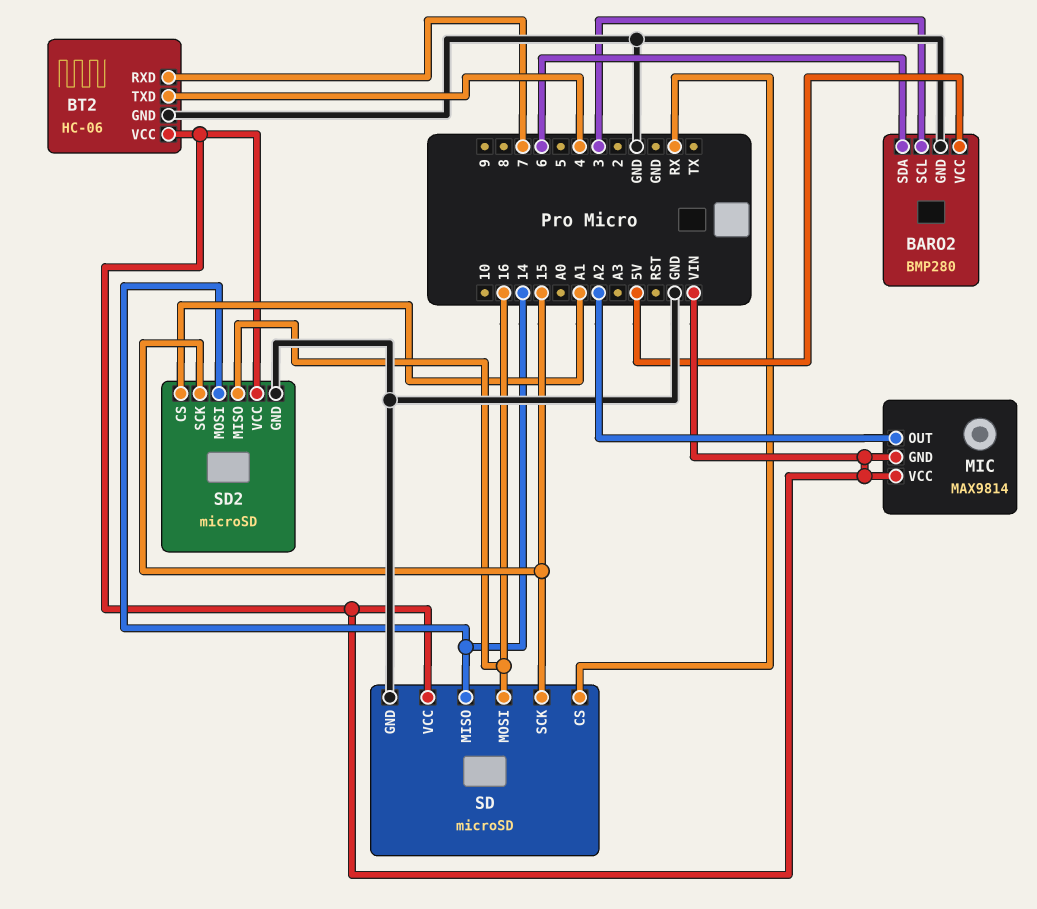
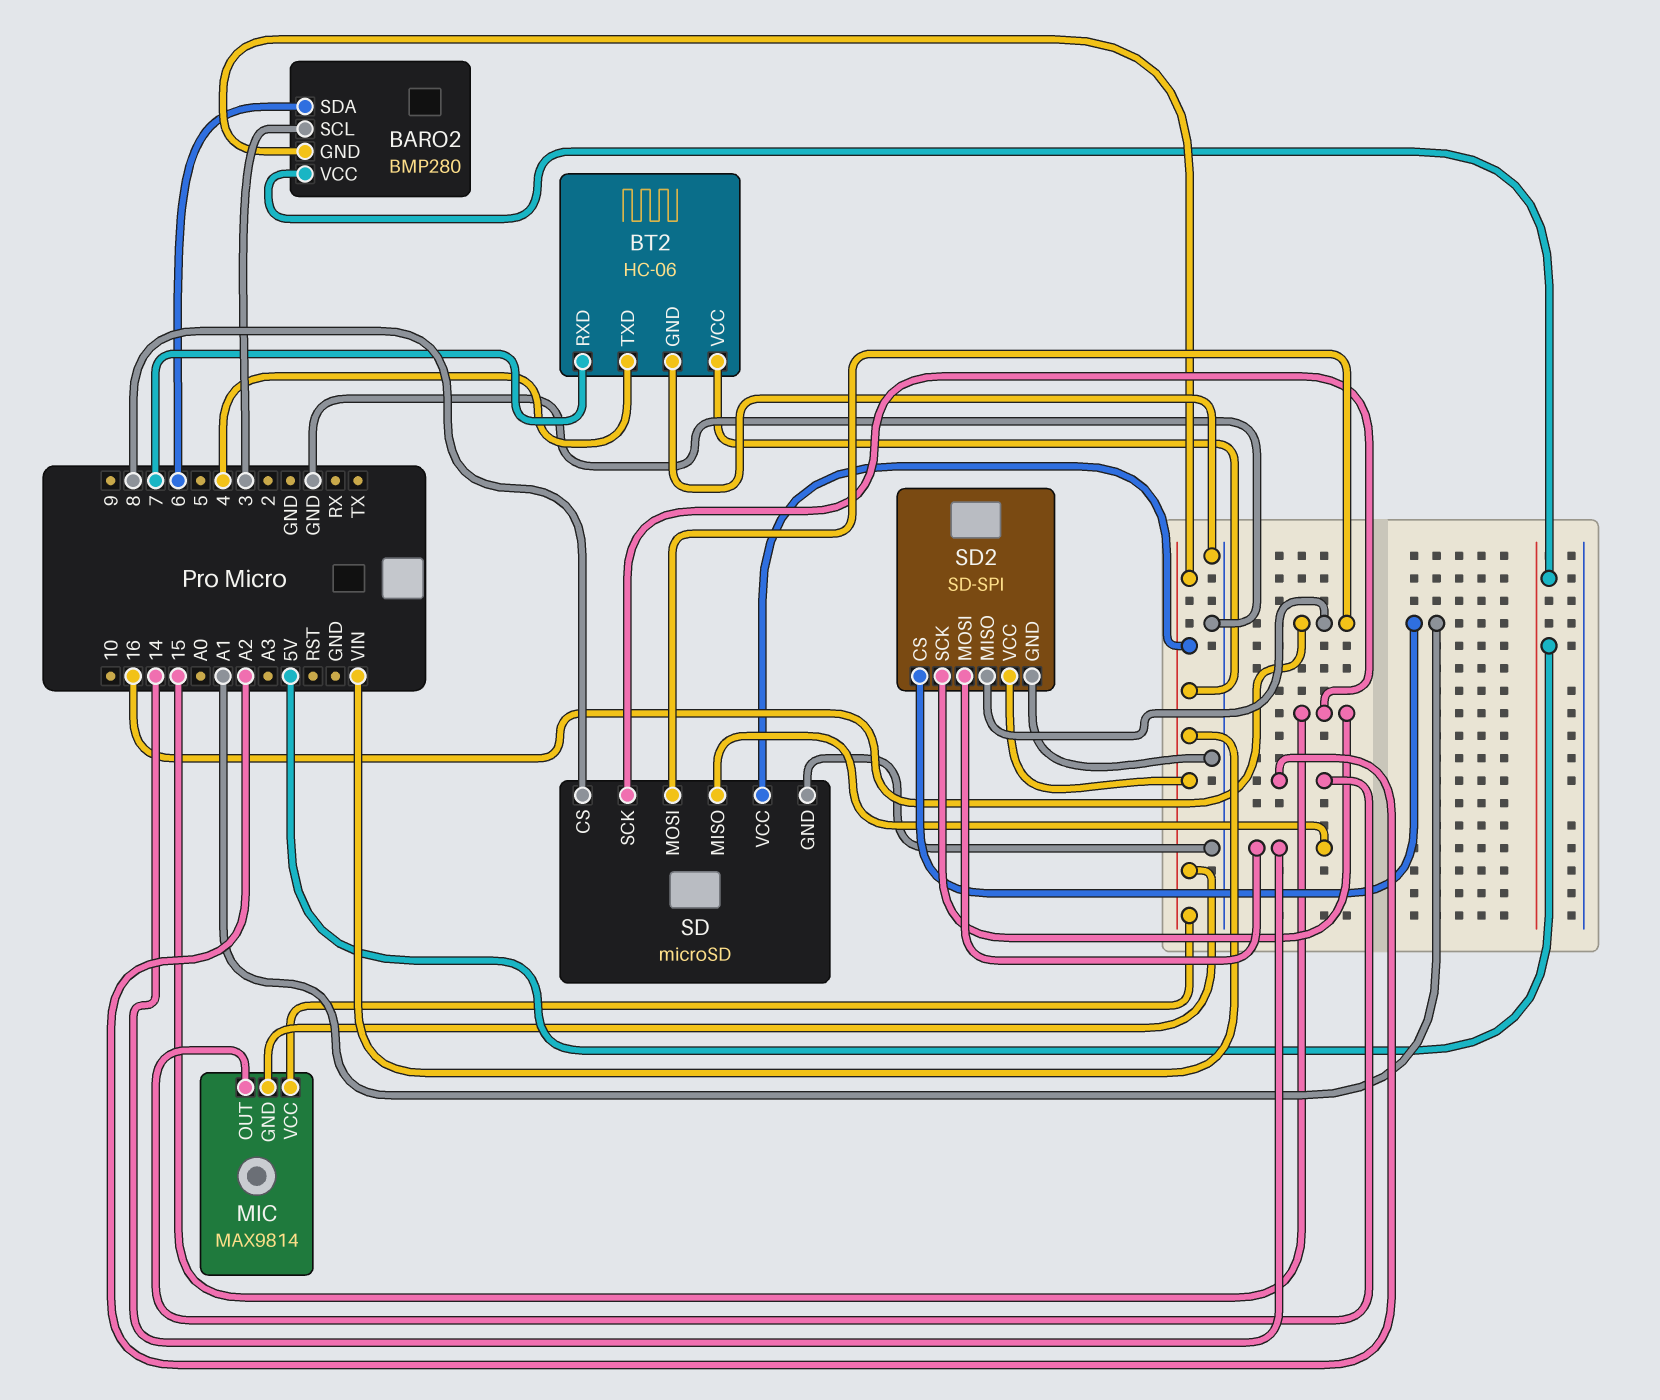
BARO2 pin GND: GND -> VIN
SD pin CS: RX -> 8
SD2: microSD -> SD-SPI

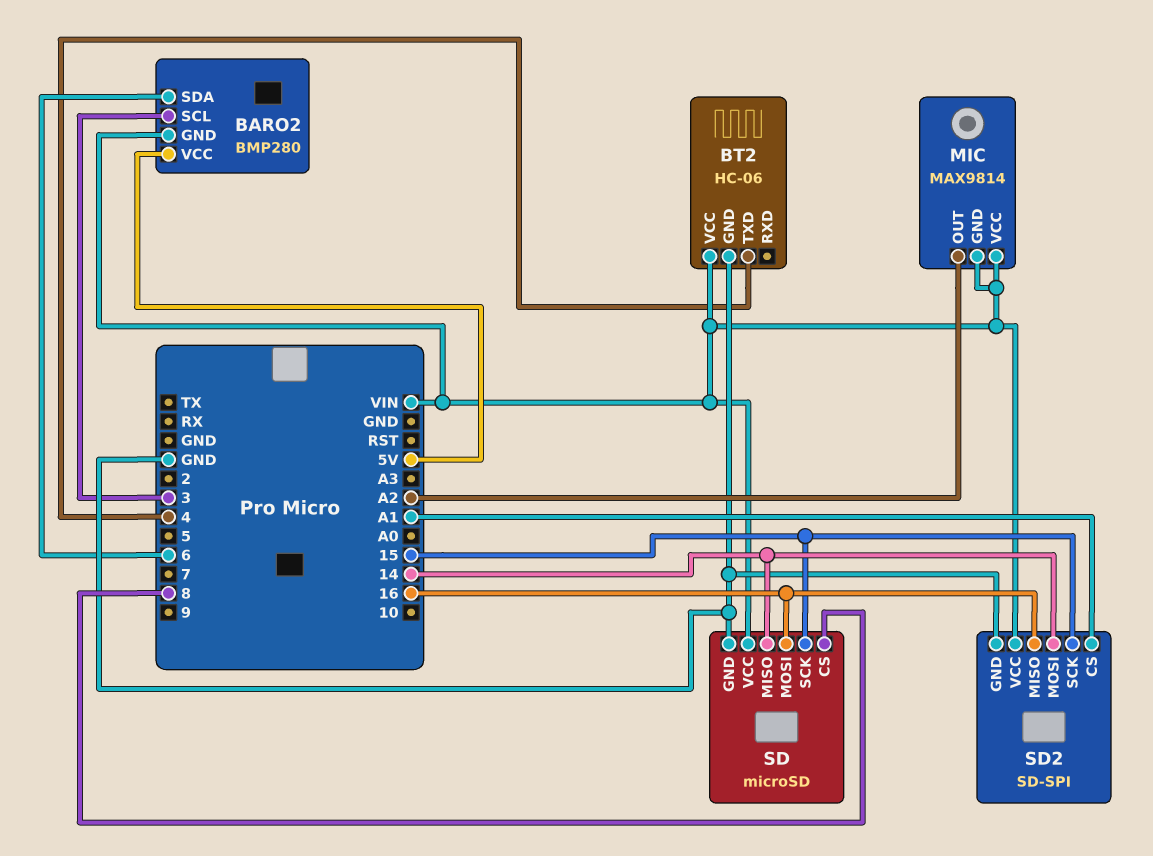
BT2 pin RXD: 7 -> none

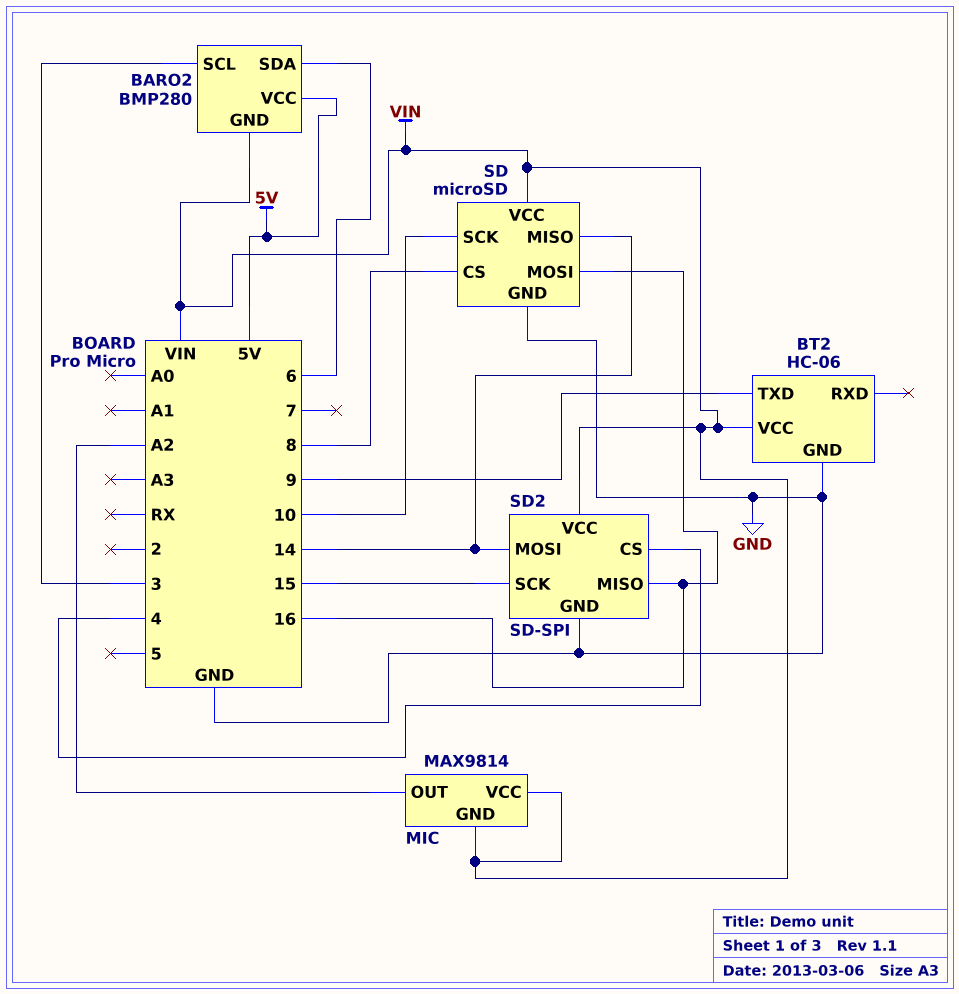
BT2 pin TXD: 4 -> 9
SD pin SCK: 15 -> 10
SD2 pin CS: A1 -> 4

